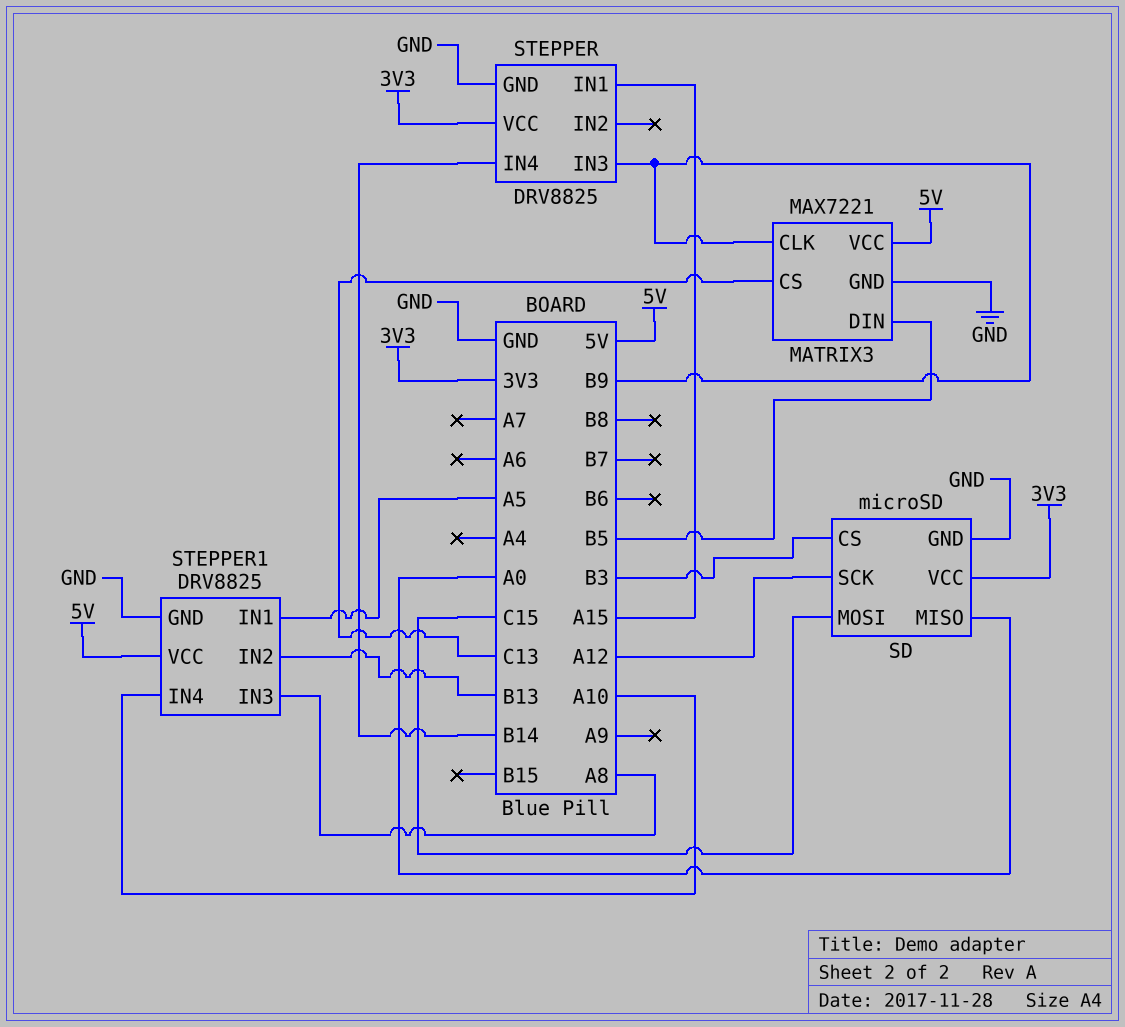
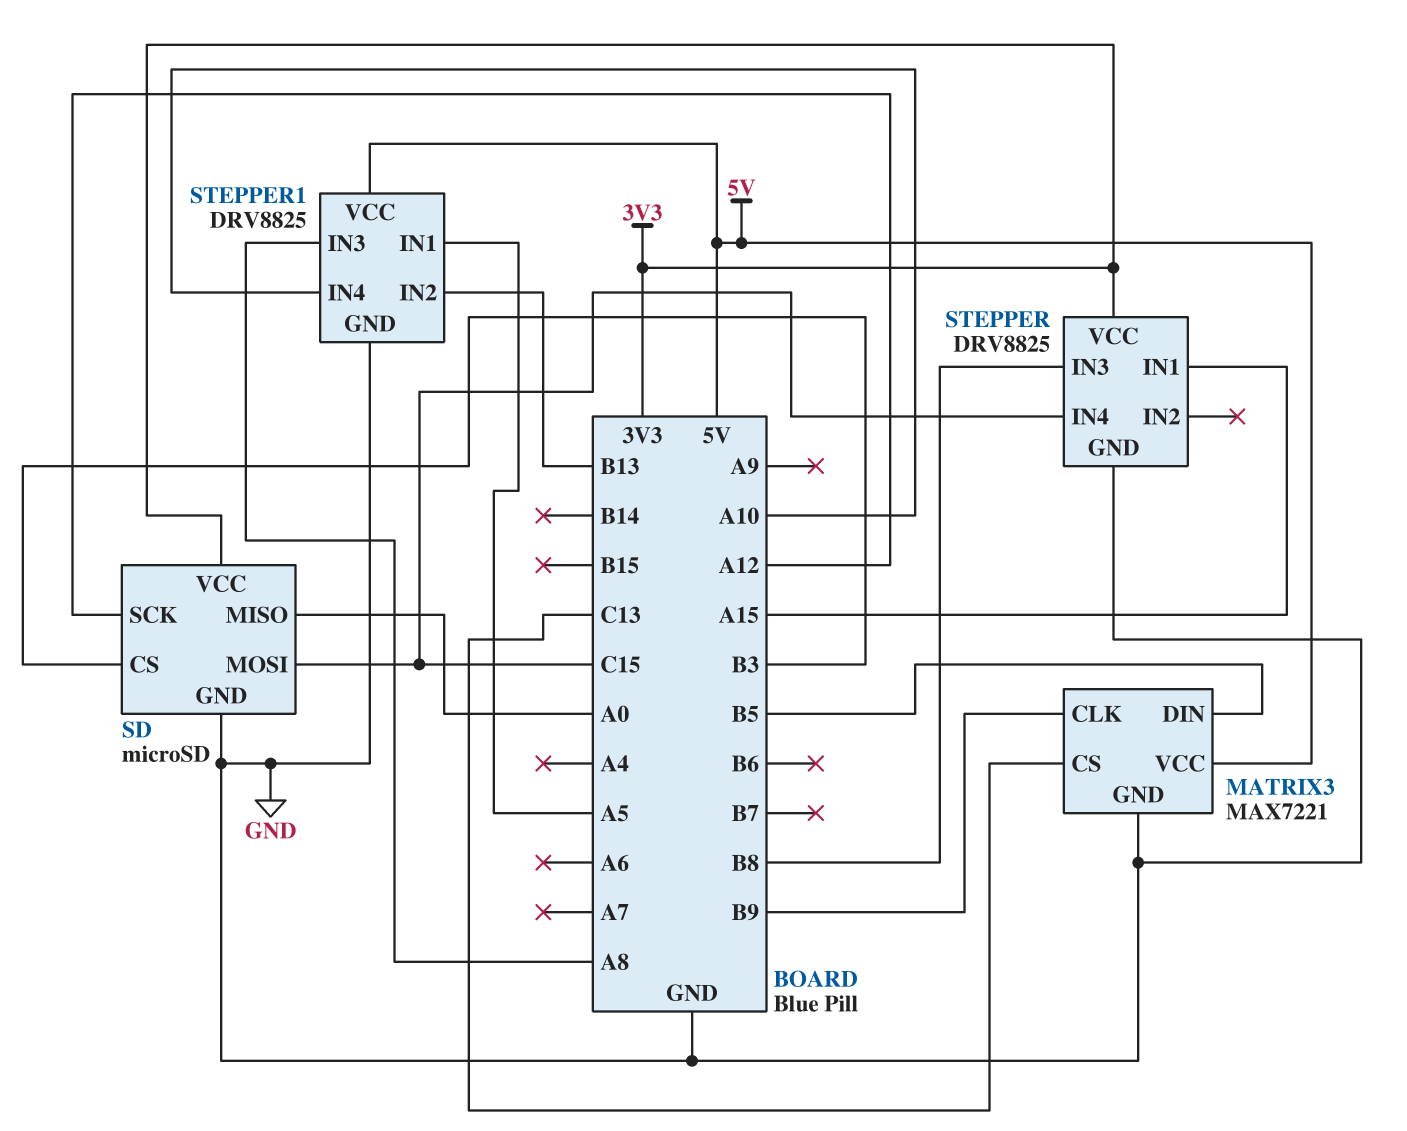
STEPPER pin IN3: B9 -> B8
STEPPER pin IN4: B14 -> C15

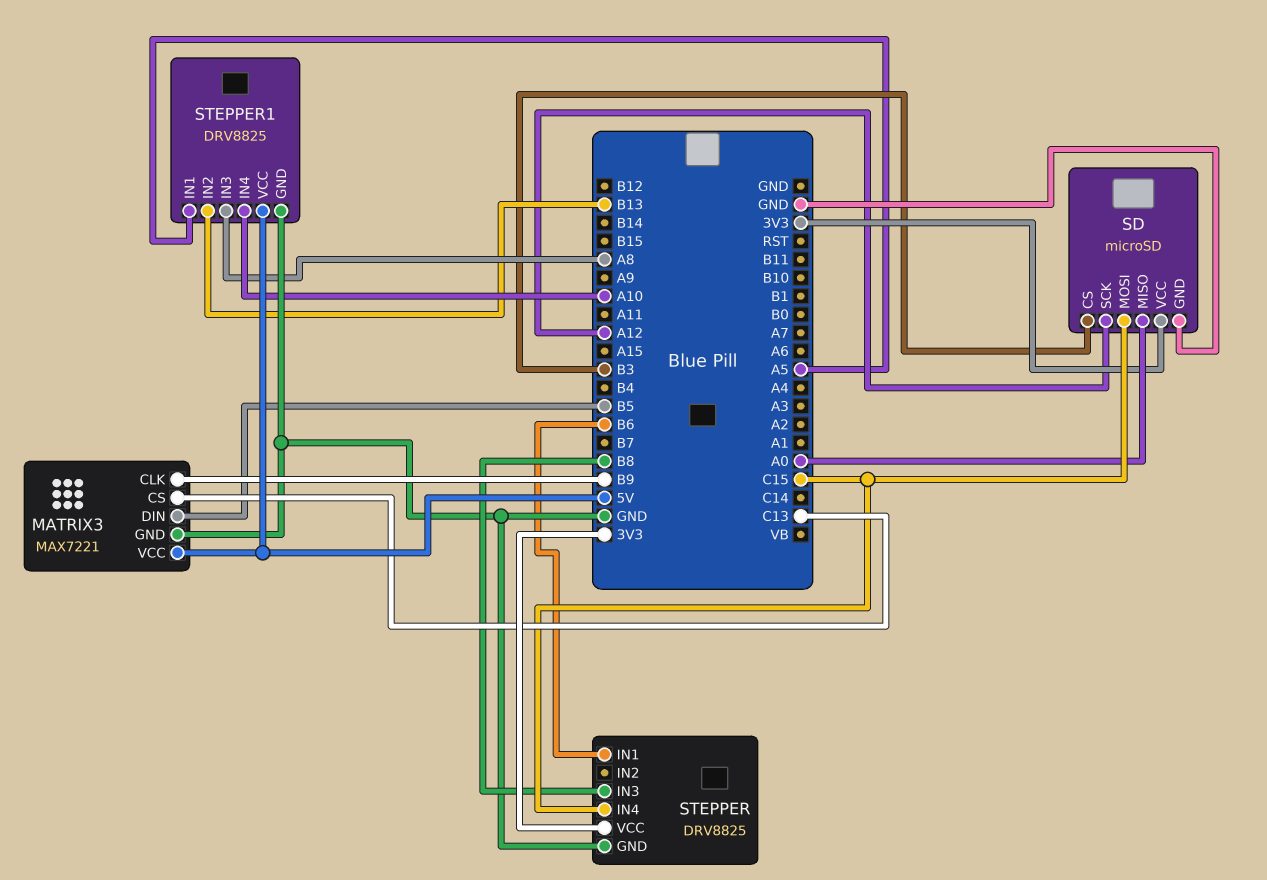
STEPPER pin IN1: A15 -> B6

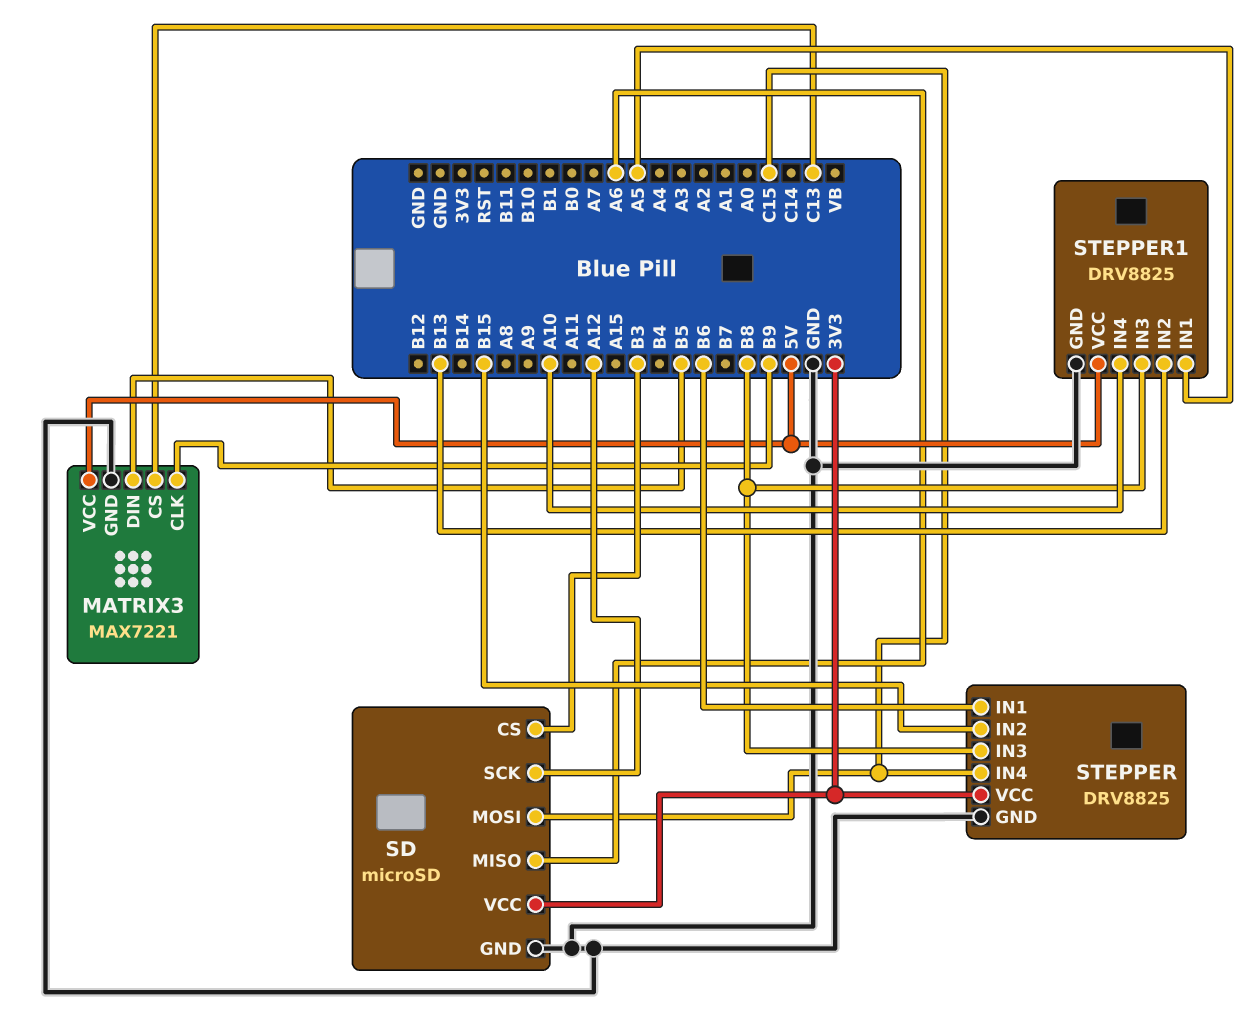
SD pin MISO: A0 -> A6
STEPPER pin IN2: none -> B15
STEPPER1 pin IN3: A8 -> B8

